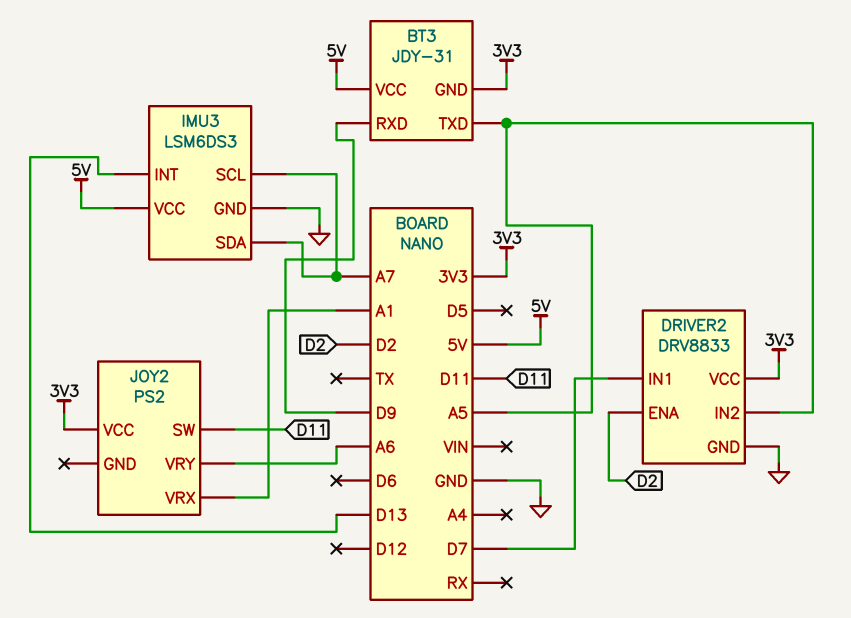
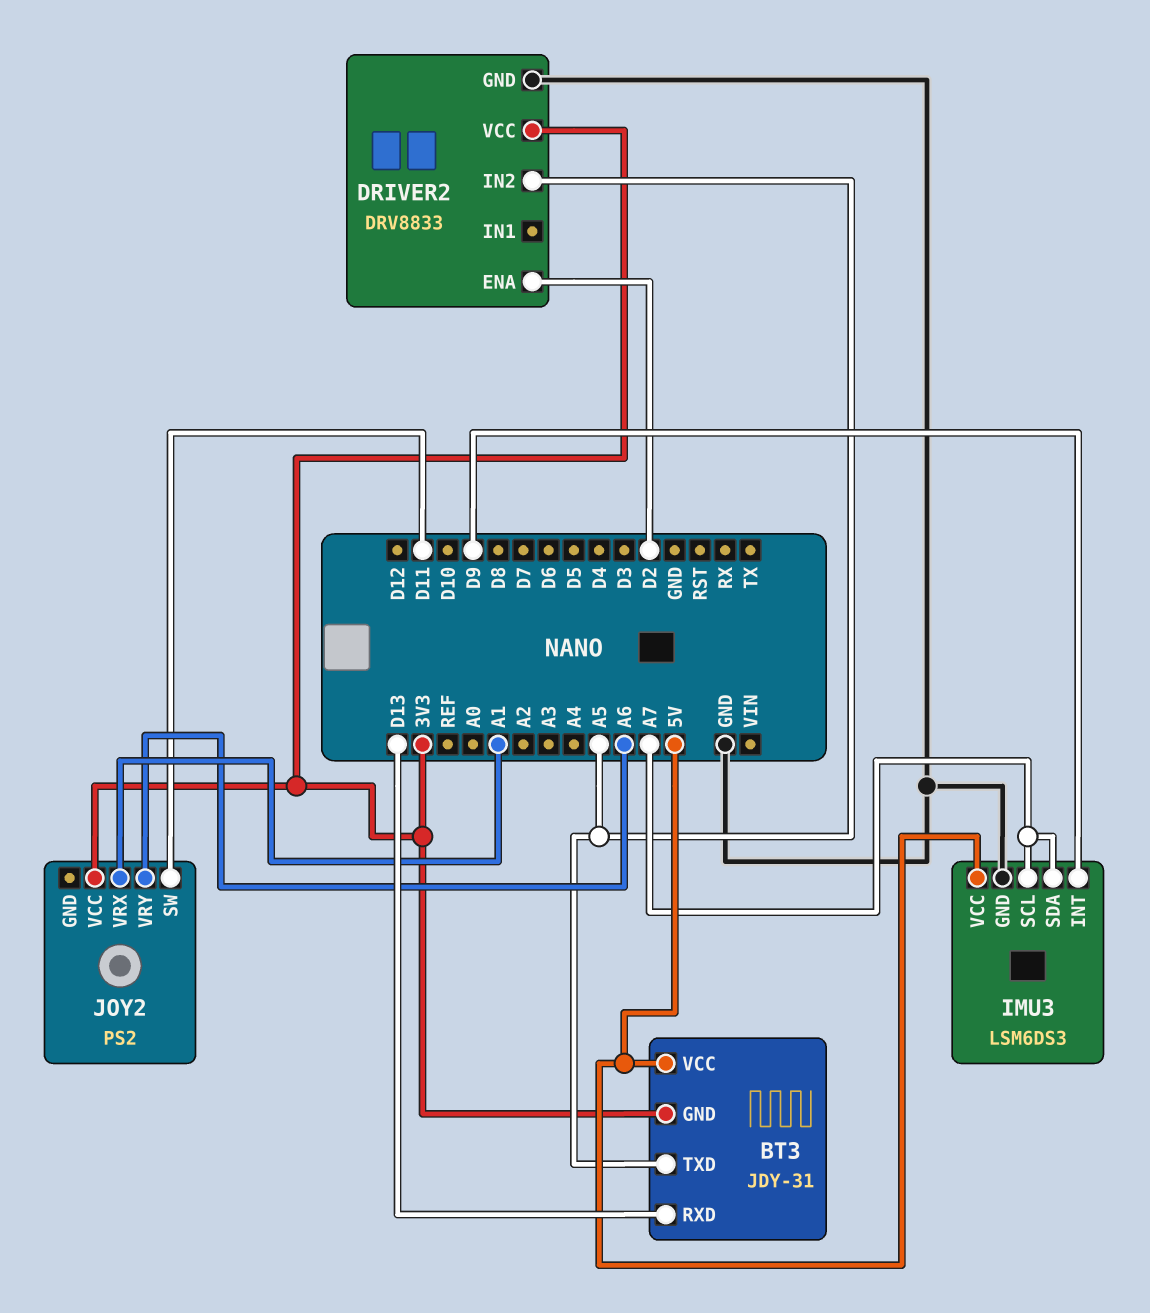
BT3 pin RXD: D9 -> D13
DRIVER2 pin IN1: D7 -> none
IMU3 pin INT: D13 -> D9

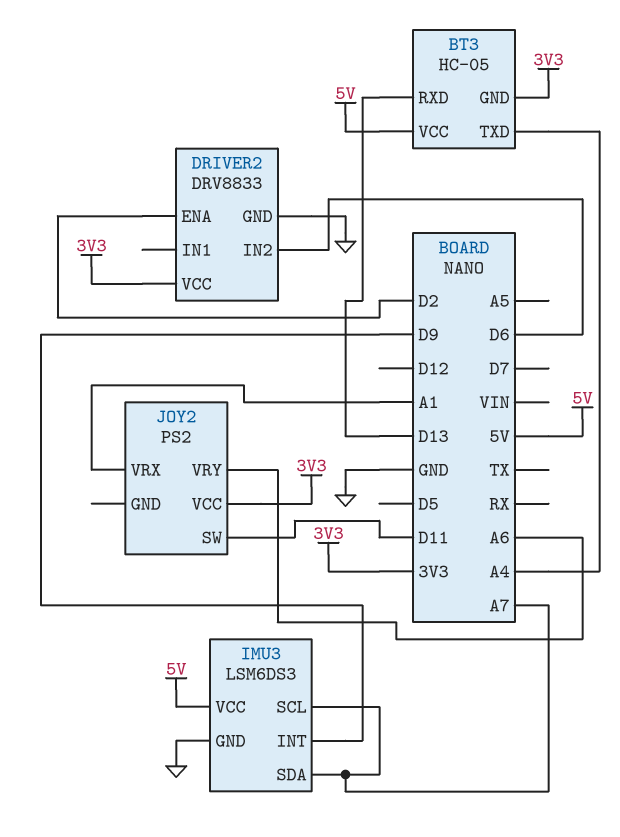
BT3: JDY-31 -> HC-05
BT3 pin TXD: A5 -> A4
DRIVER2 pin IN2: A5 -> D6

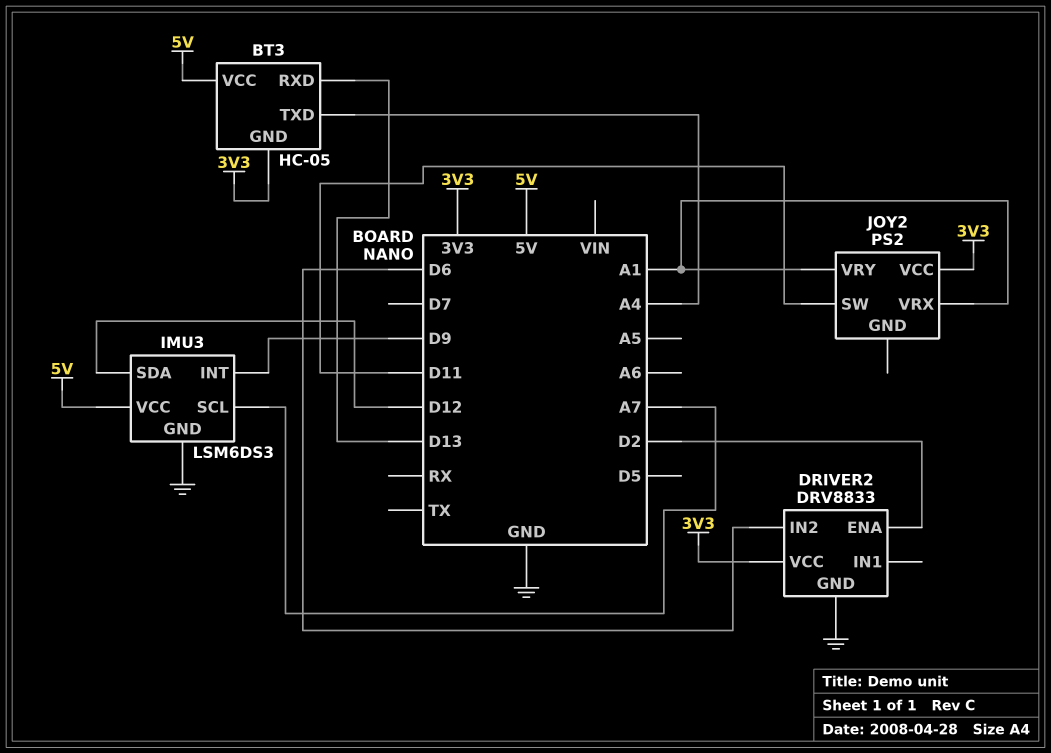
IMU3 pin SDA: A7 -> D12
JOY2 pin VRY: A6 -> A1

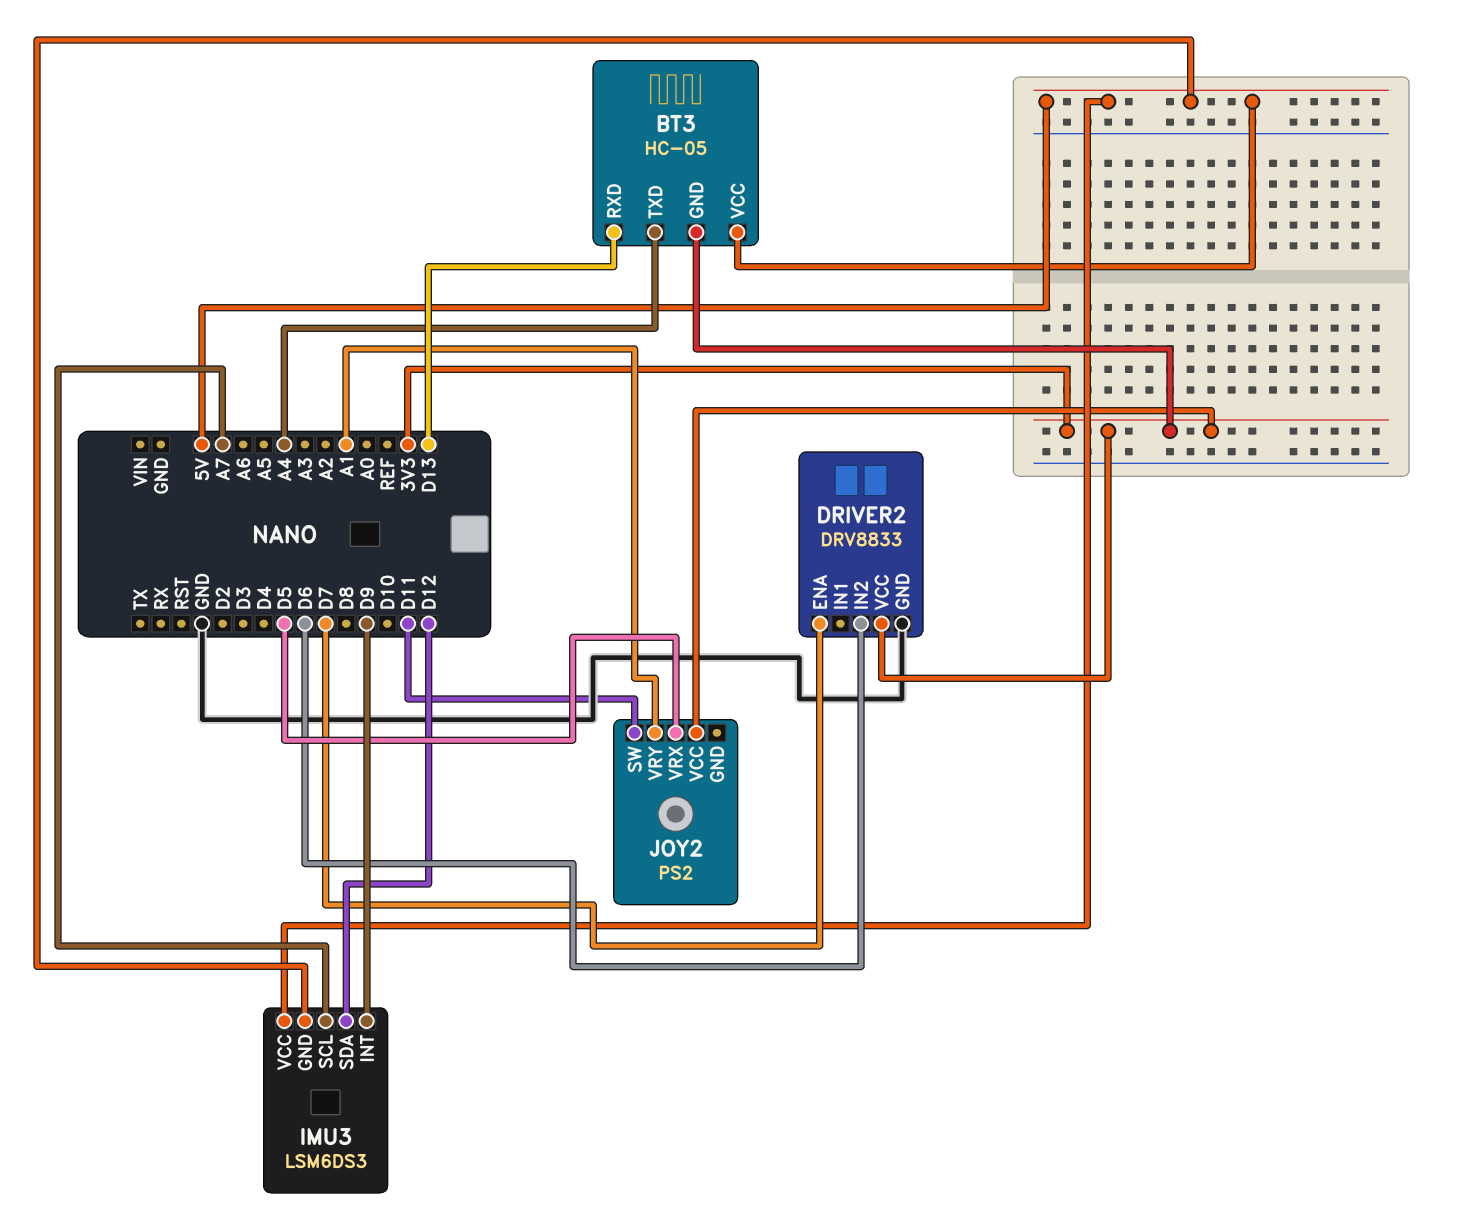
DRIVER2 pin ENA: D2 -> D7
IMU3 pin GND: GND -> 5V
JOY2 pin VRX: A1 -> D5

